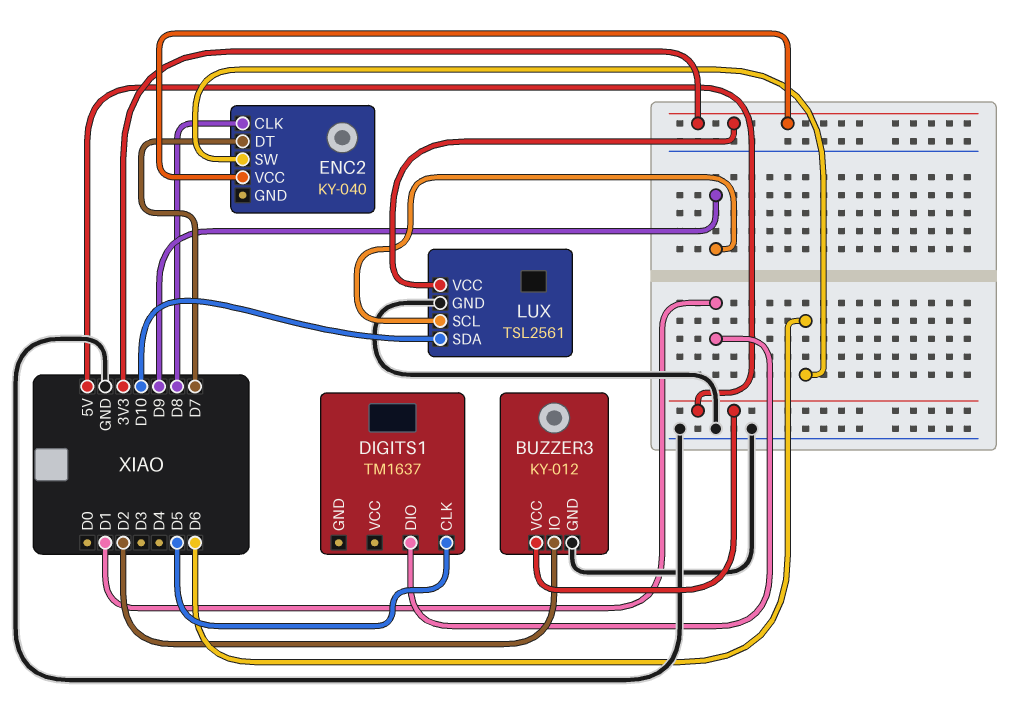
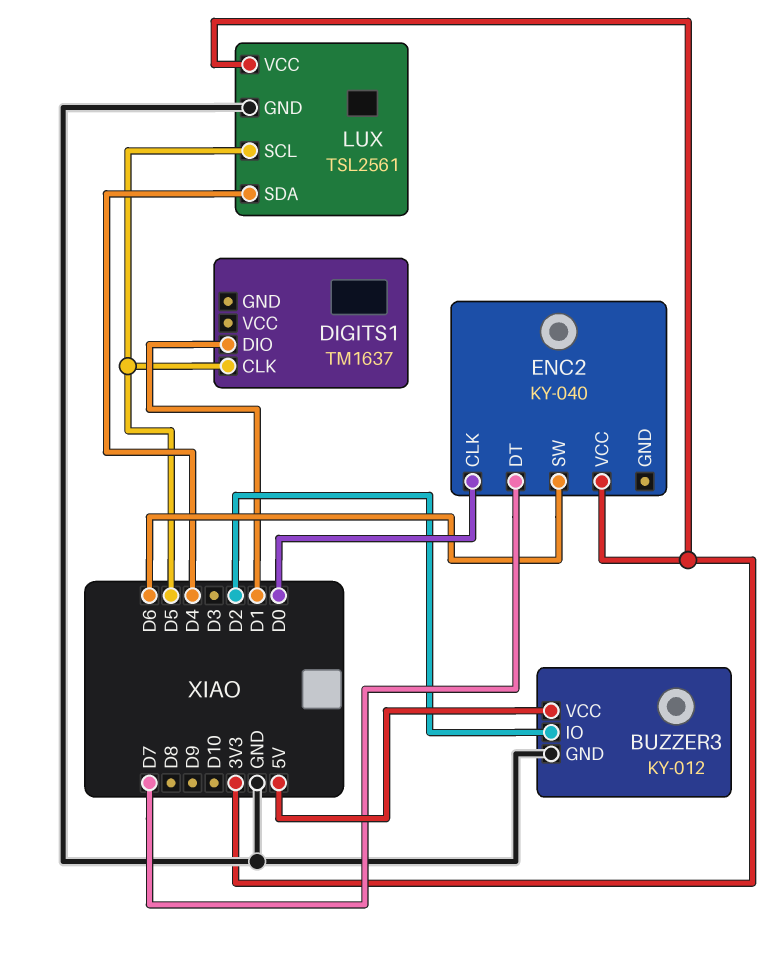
ENC2 pin CLK: D8 -> D0
LUX pin SCL: D9 -> D5
LUX pin SDA: D10 -> D4

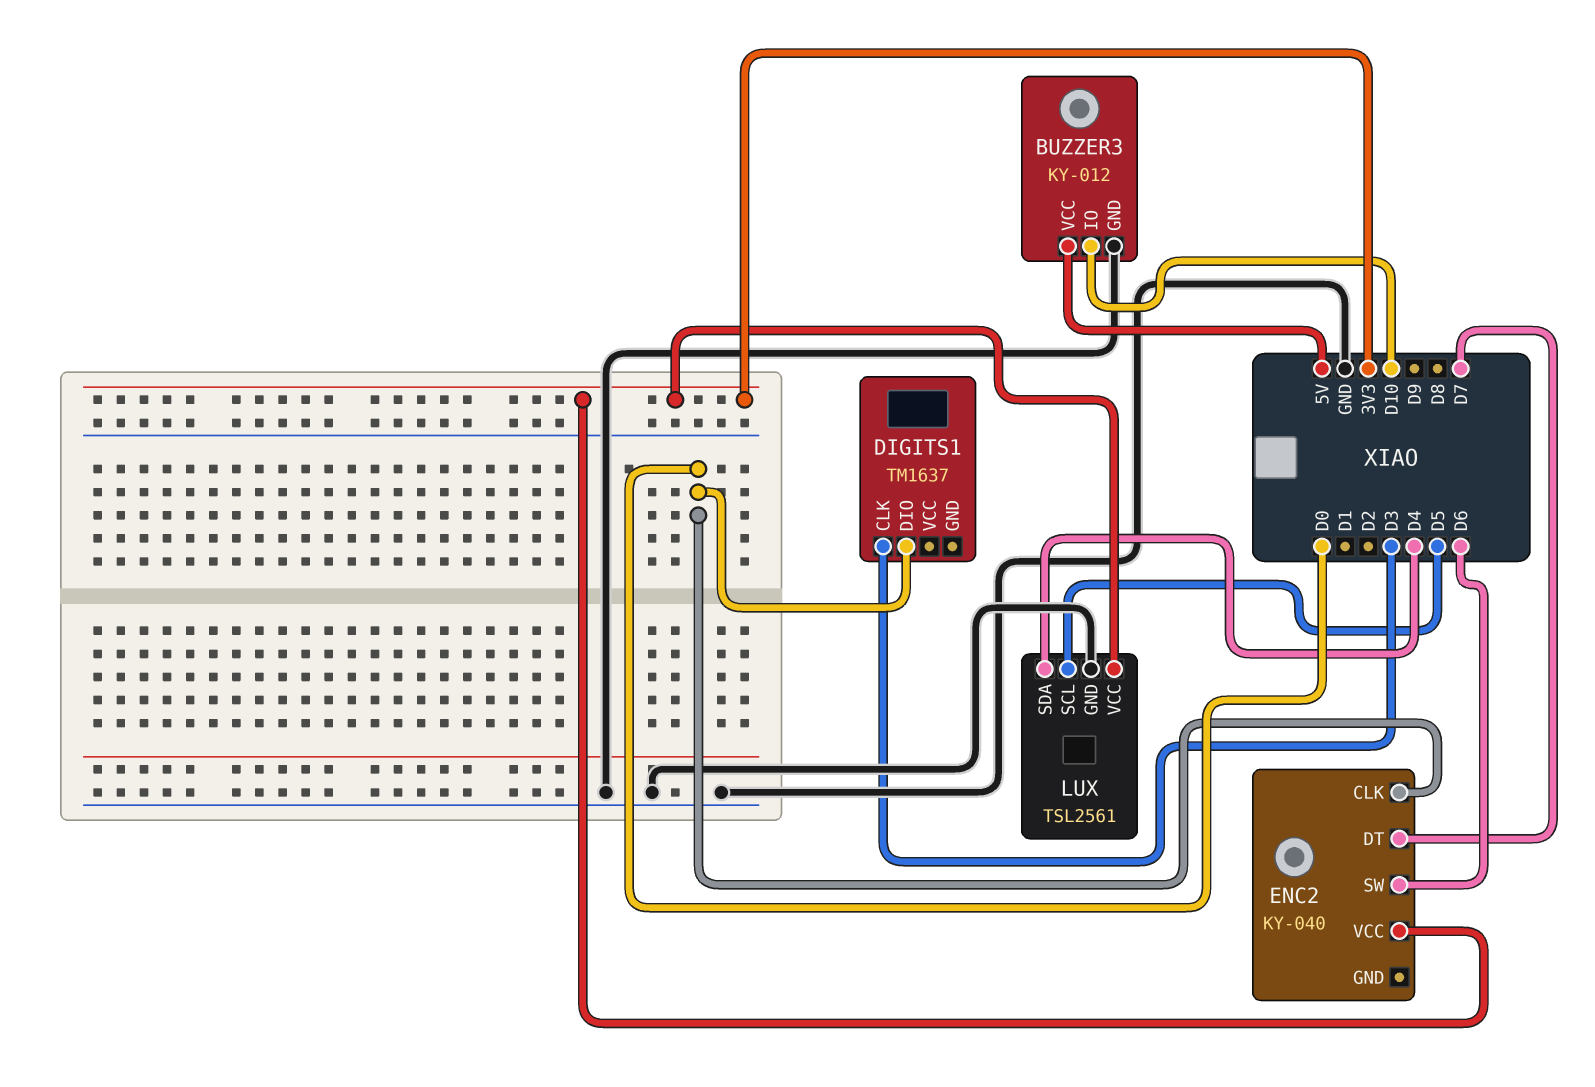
BUZZER3 pin IO: D2 -> D10
DIGITS1 pin CLK: D5 -> D3
DIGITS1 pin DIO: D1 -> D0

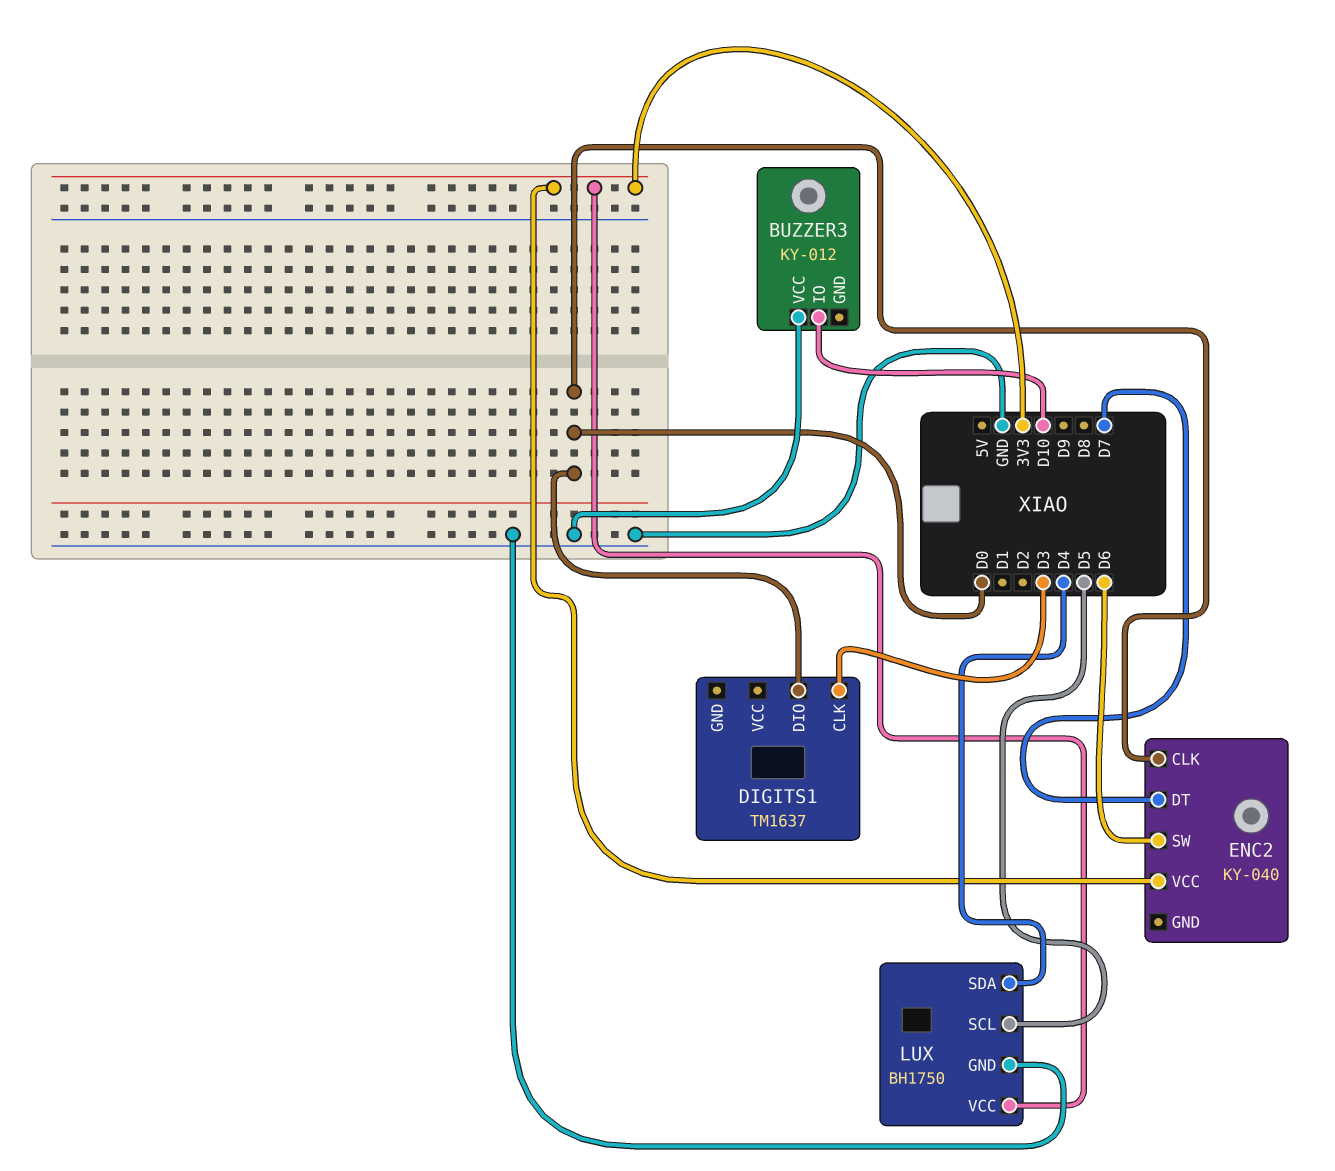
BUZZER3 pin GND: GND -> none
BUZZER3 pin VCC: 5V -> GND
LUX: TSL2561 -> BH1750

